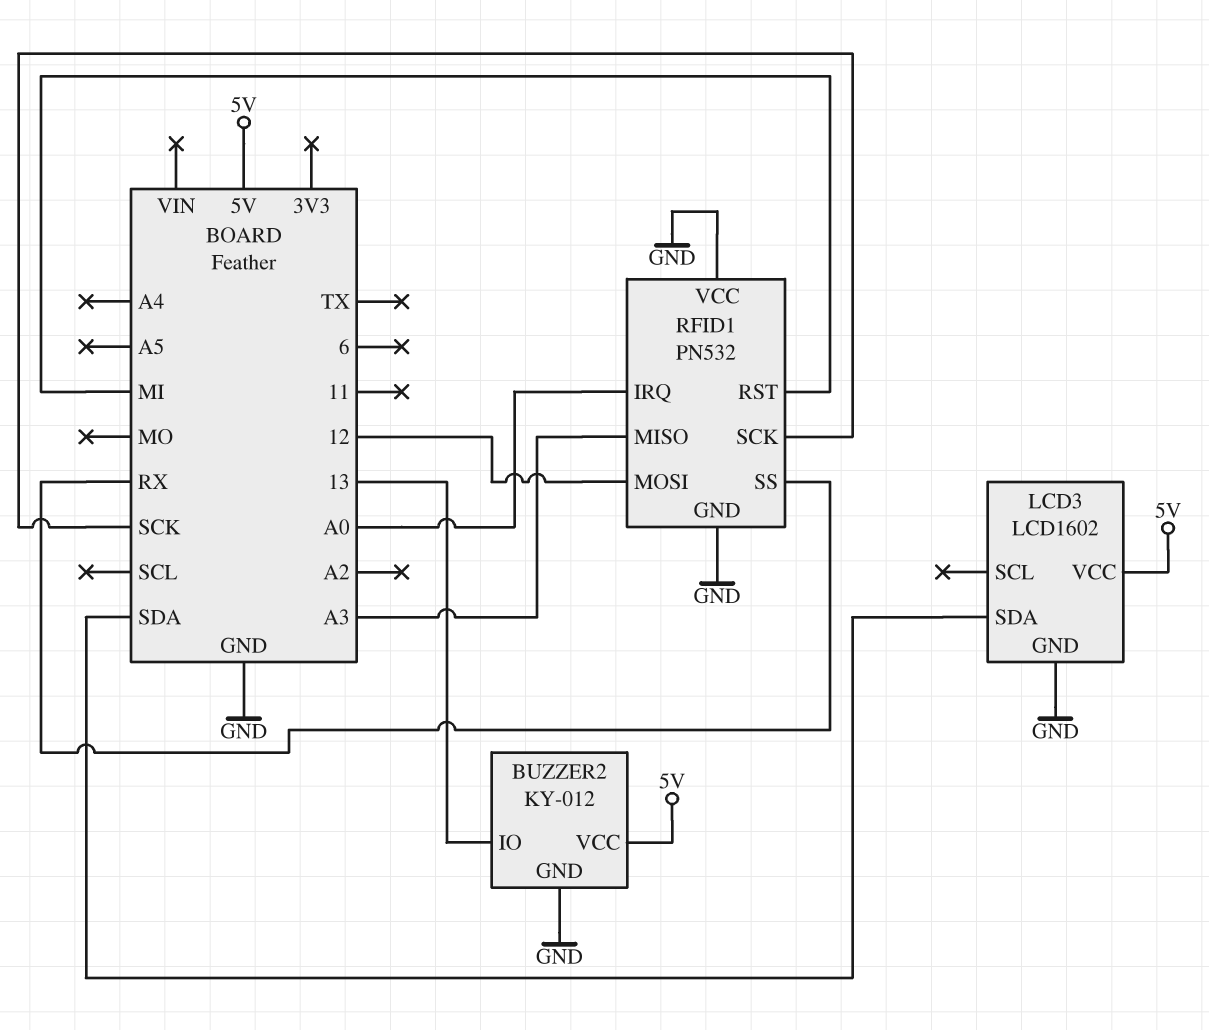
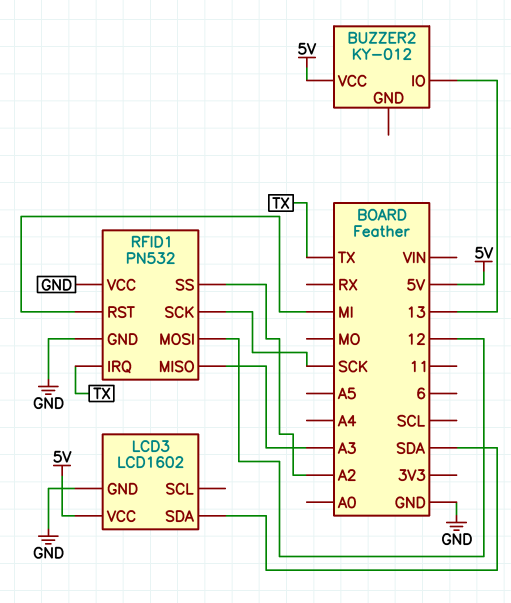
BUZZER2 pin GND: GND -> none
RFID1 pin IRQ: A0 -> TX
RFID1 pin SS: RX -> A2

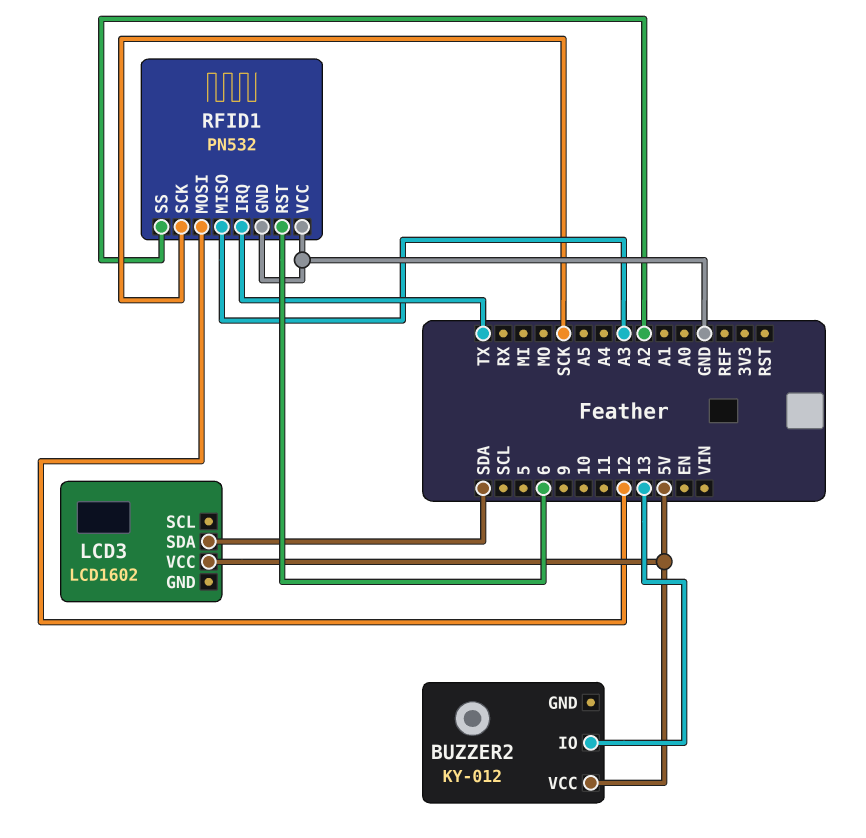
LCD3 pin GND: GND -> none
RFID1 pin RST: MI -> 6

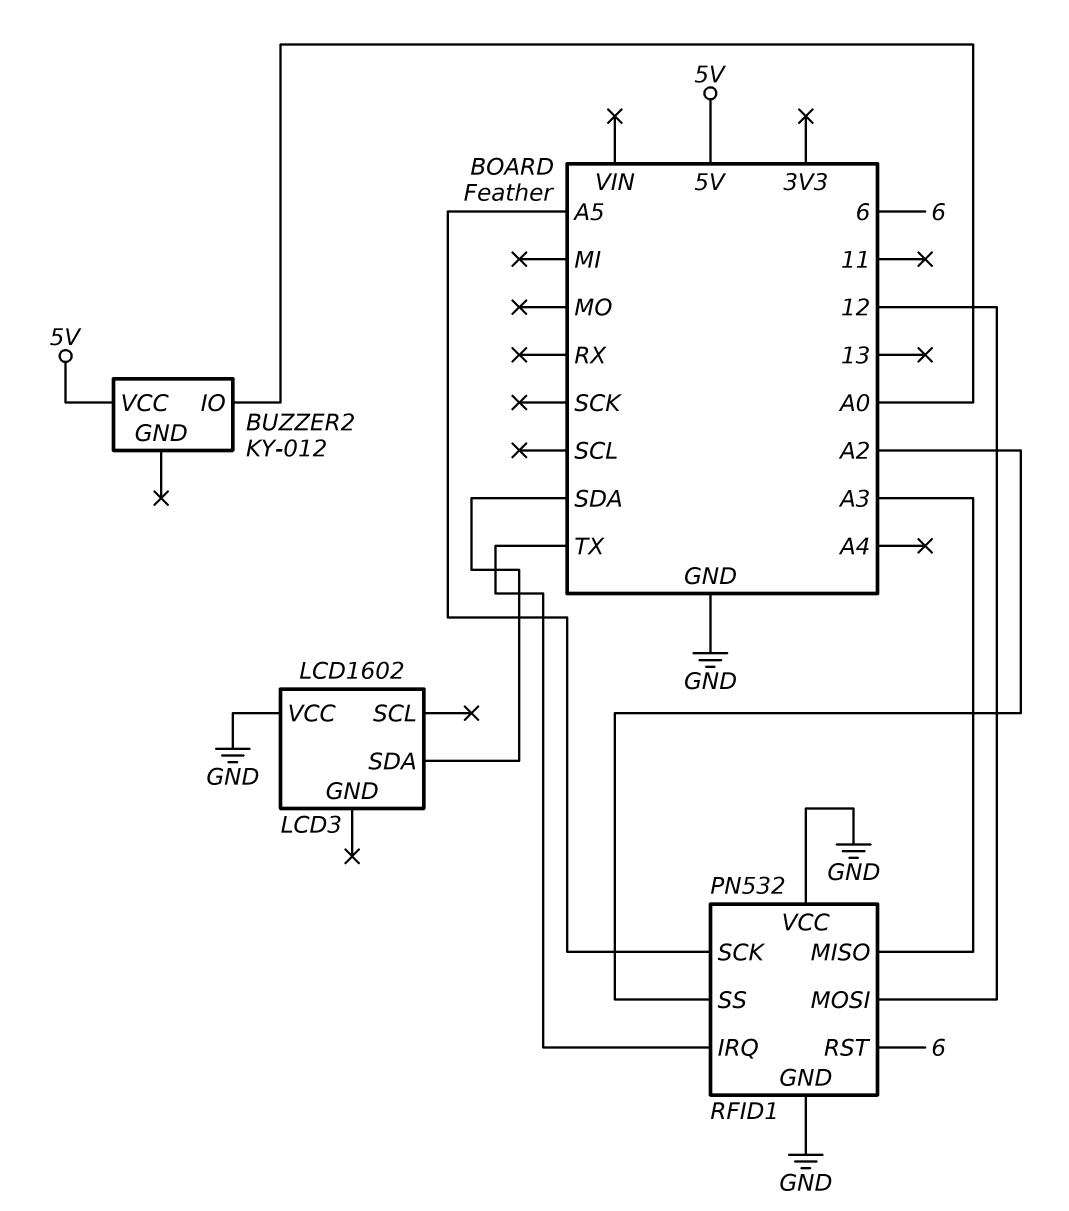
BUZZER2 pin IO: 13 -> A0
LCD3 pin VCC: 5V -> GND
RFID1 pin SCK: SCK -> A5

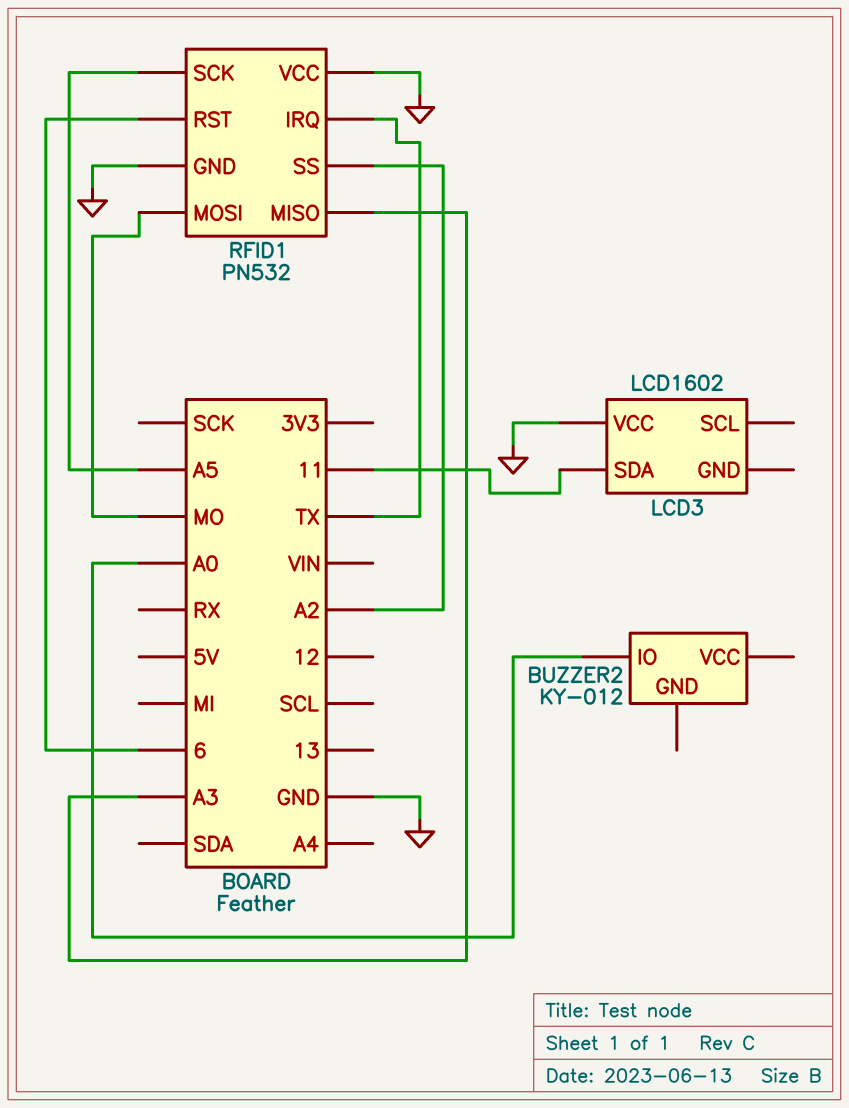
BUZZER2 pin VCC: 5V -> none
LCD3 pin SDA: SDA -> 11
RFID1 pin MOSI: 12 -> MO

